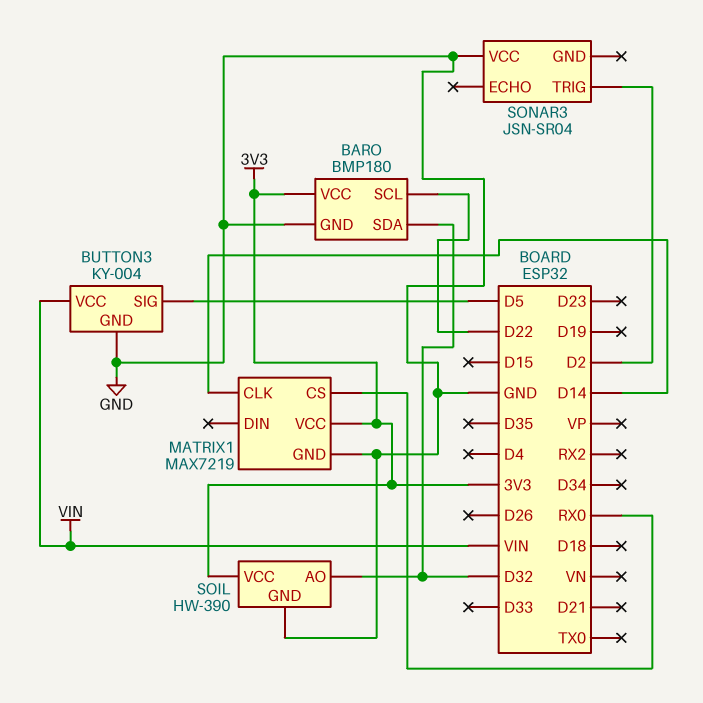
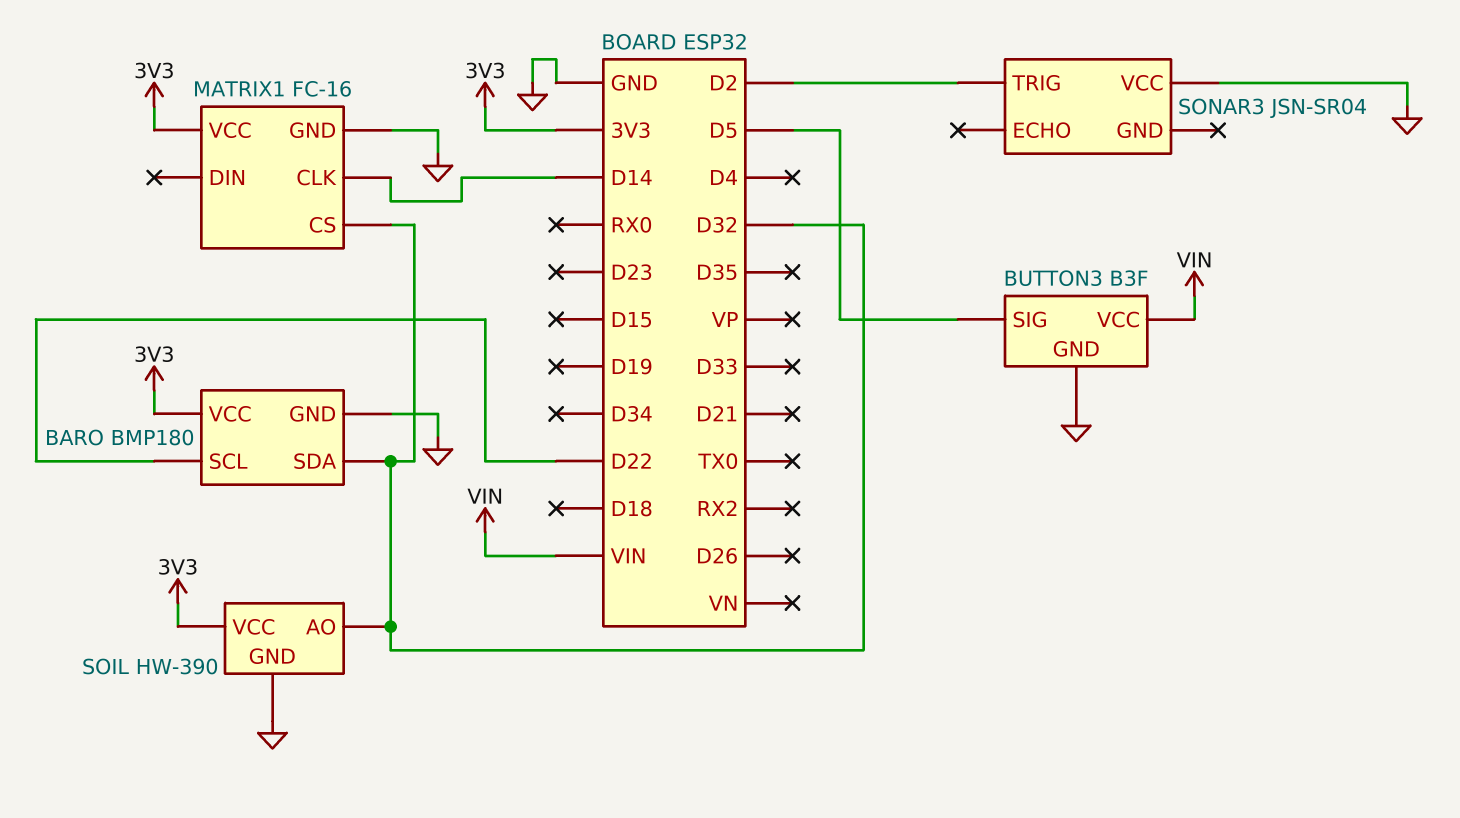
BUTTON3: KY-004 -> B3F
MATRIX1: MAX7219 -> FC-16
MATRIX1 pin CS: RX0 -> D32

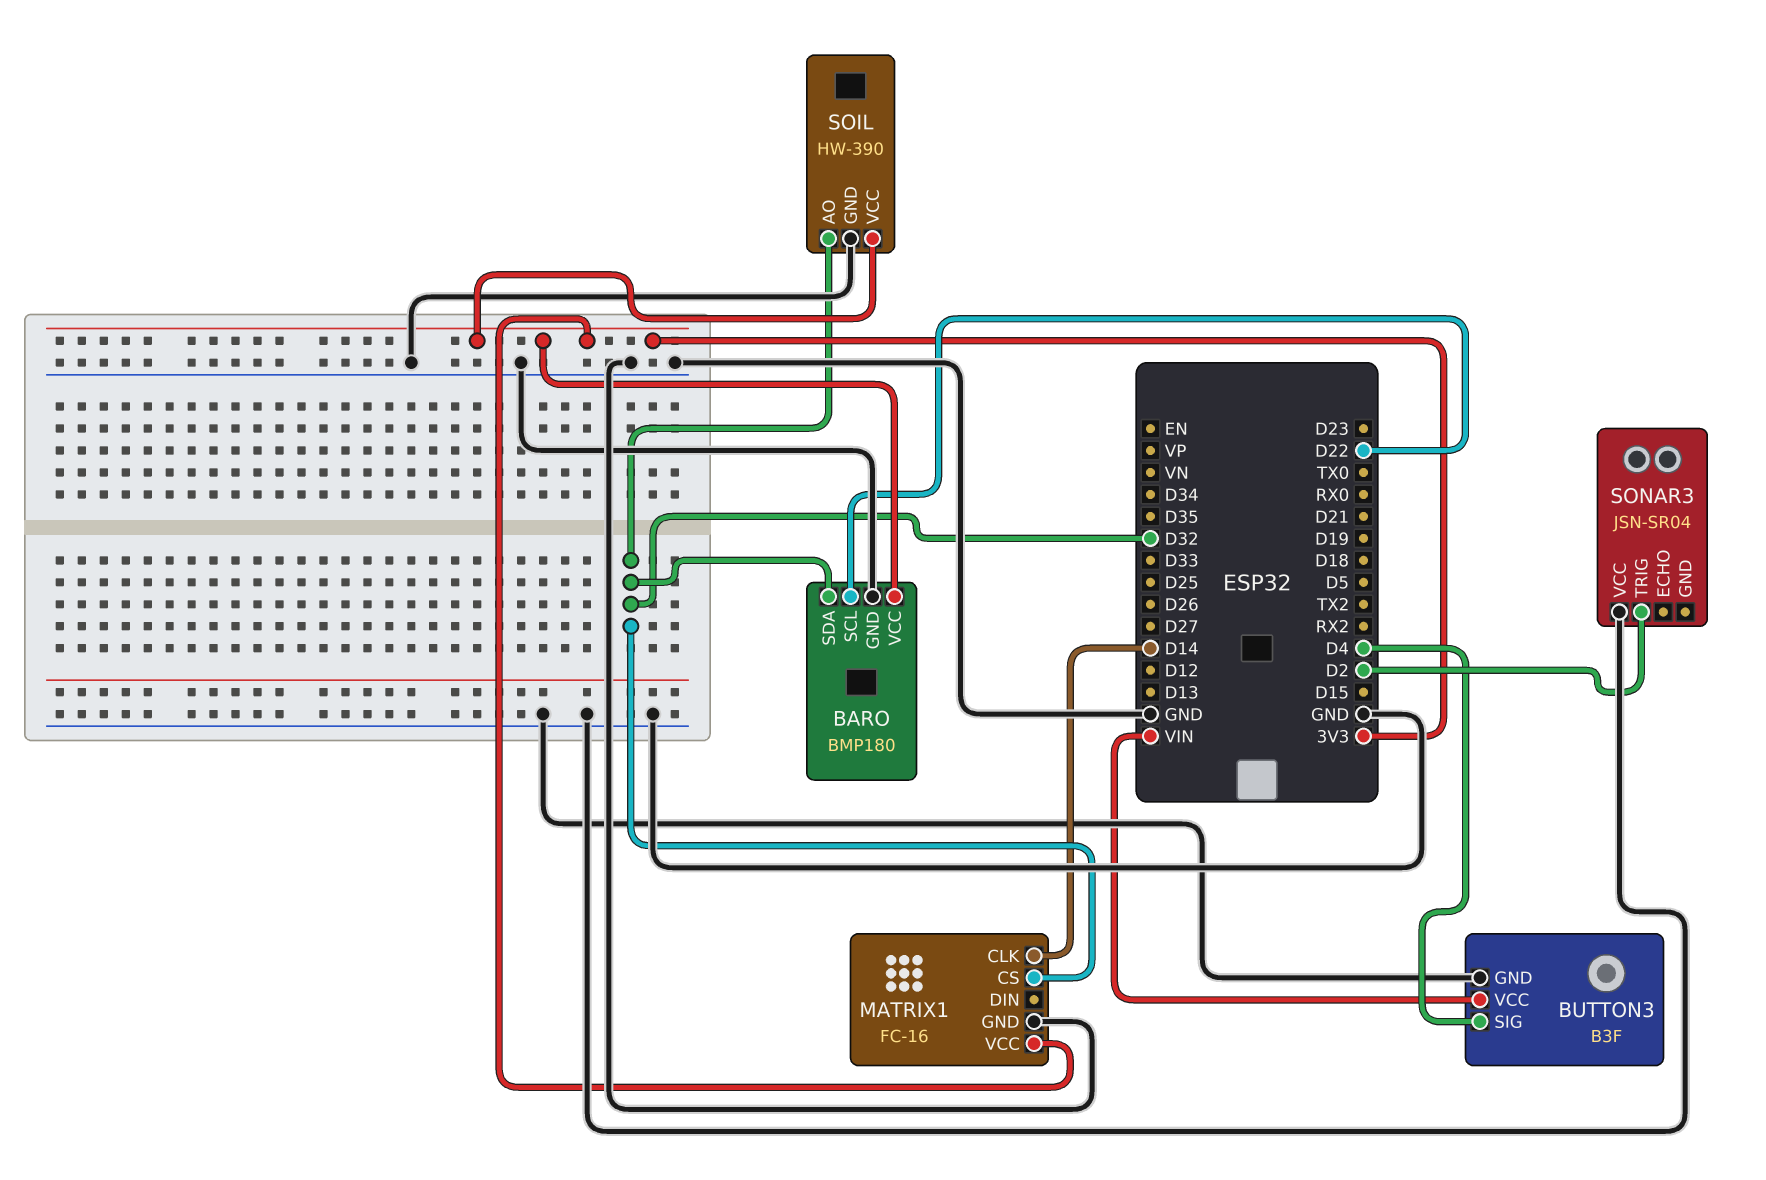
BUTTON3 pin SIG: D5 -> D4

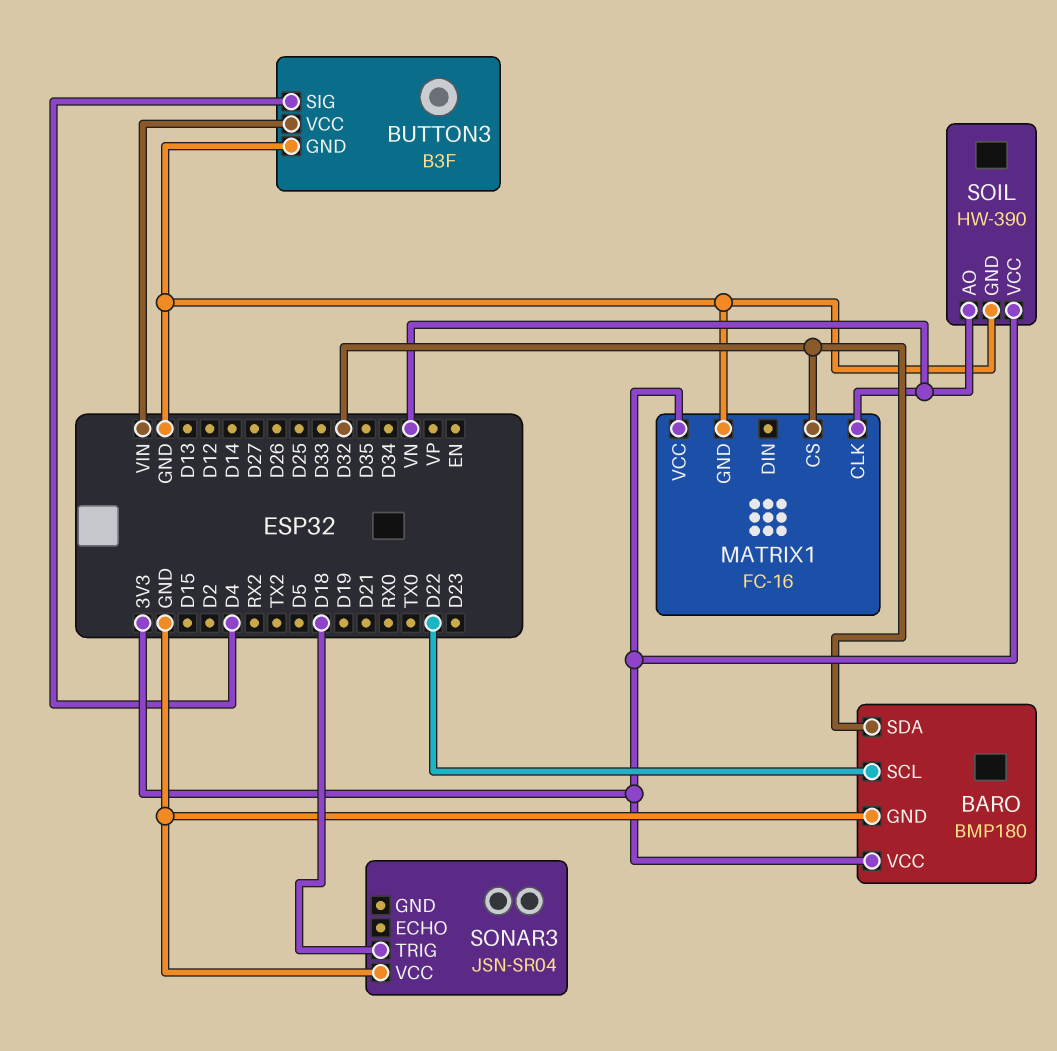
MATRIX1 pin CLK: D14 -> VN
SOIL pin AO: D32 -> VN
SONAR3 pin TRIG: D2 -> D18

